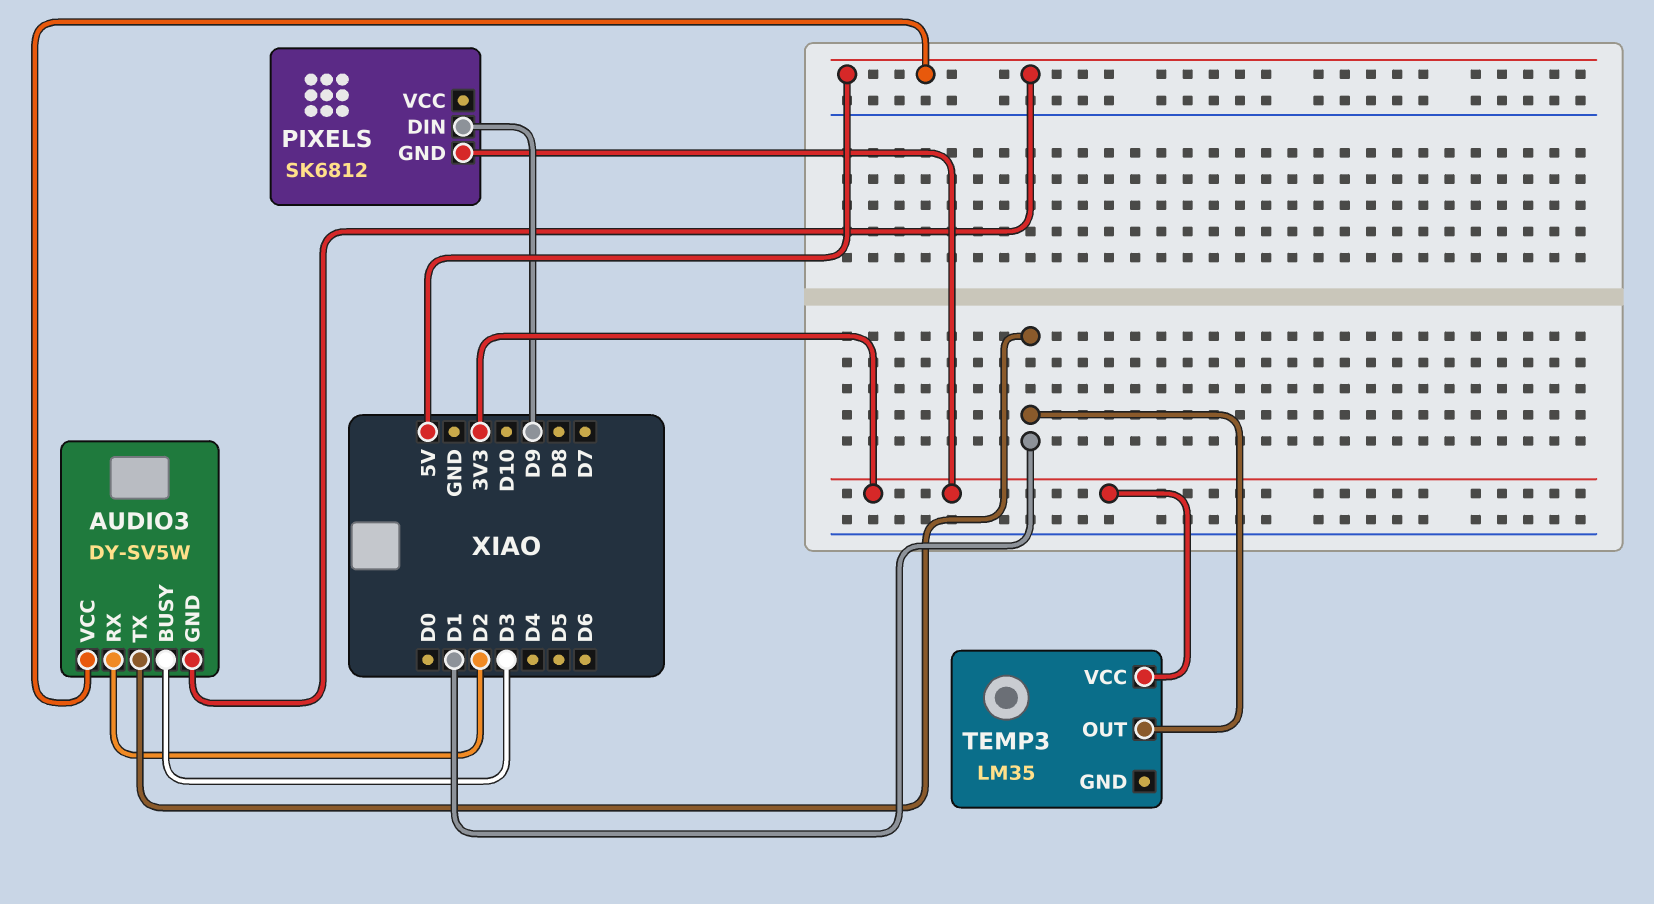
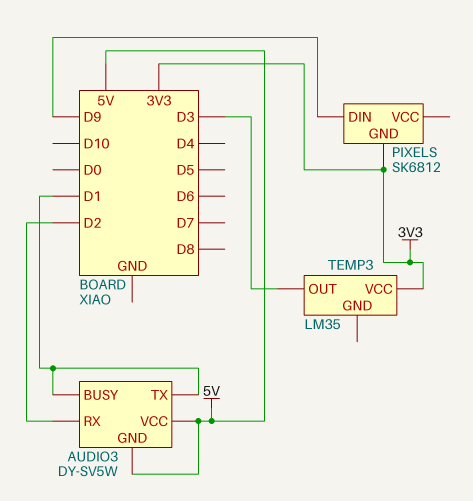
AUDIO3 pin BUSY: D3 -> D1
TEMP3 pin OUT: D1 -> D3

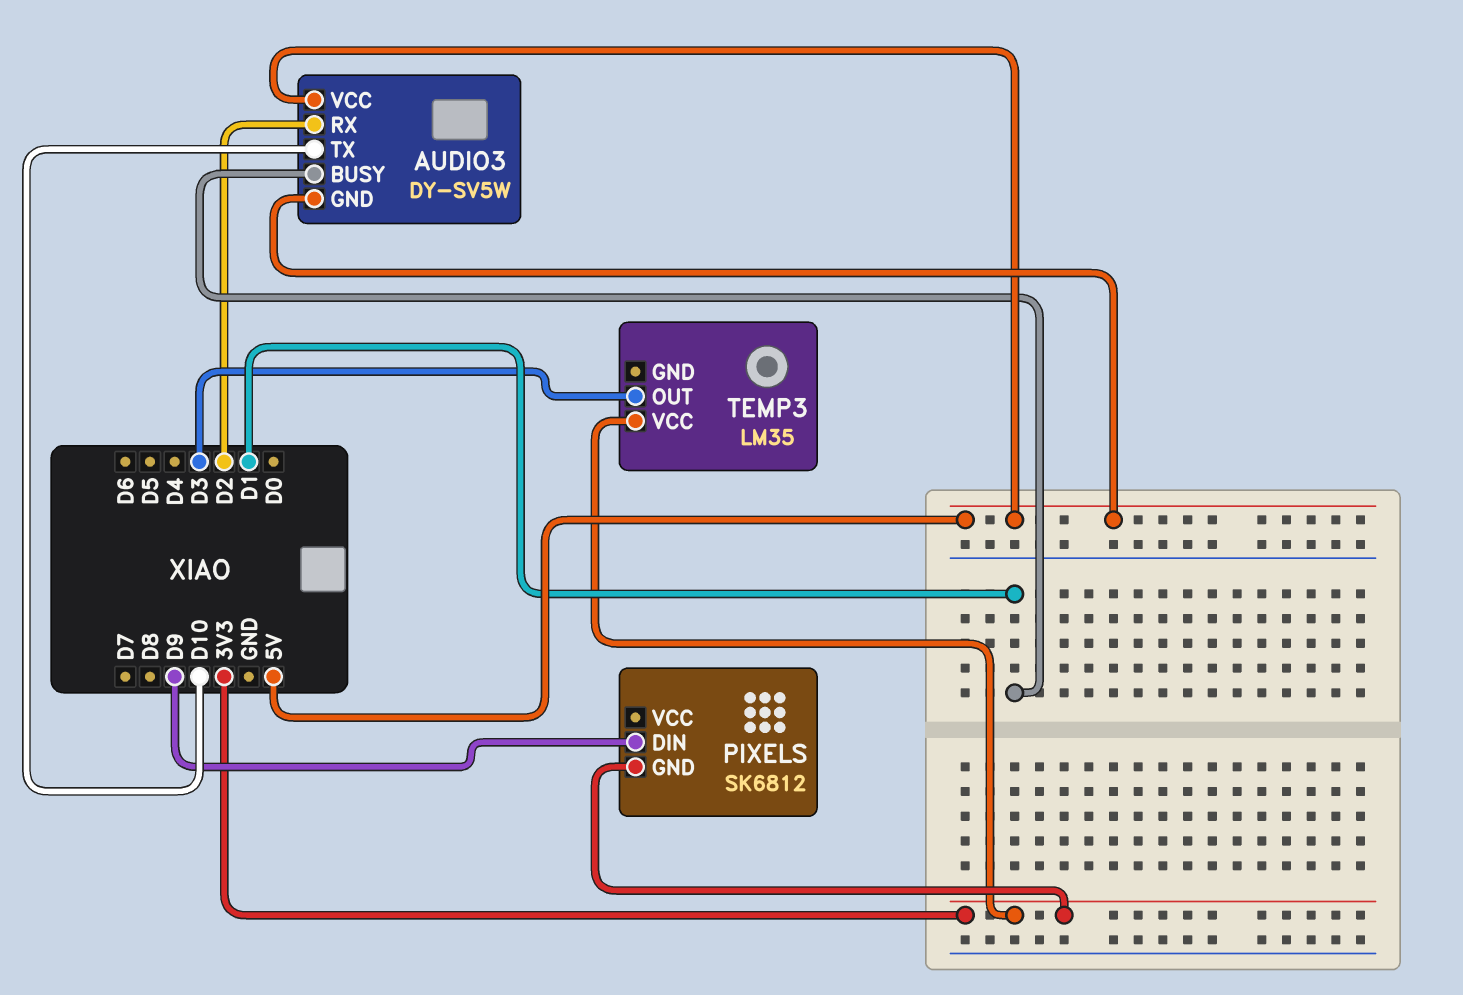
AUDIO3 pin TX: D1 -> D10

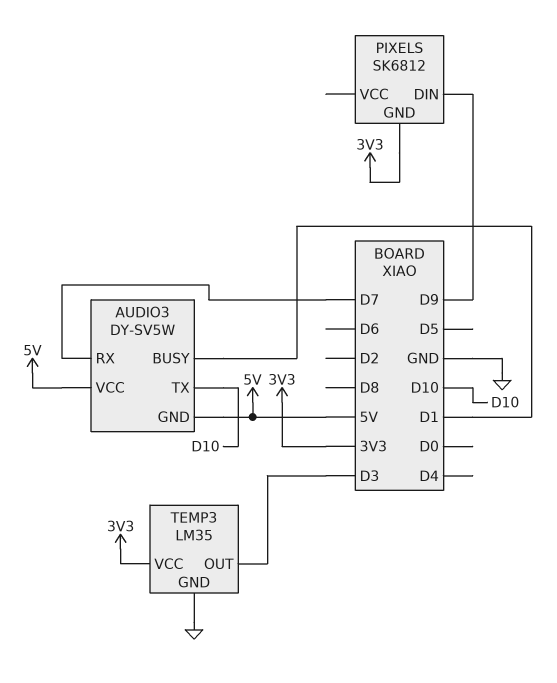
AUDIO3 pin RX: D2 -> D7
TEMP3 pin GND: none -> GND

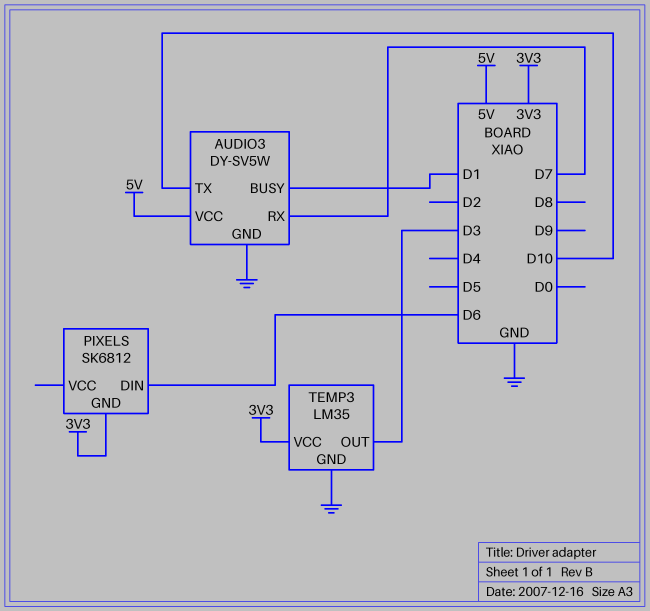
AUDIO3 pin GND: 5V -> GND
PIXELS pin DIN: D9 -> D6

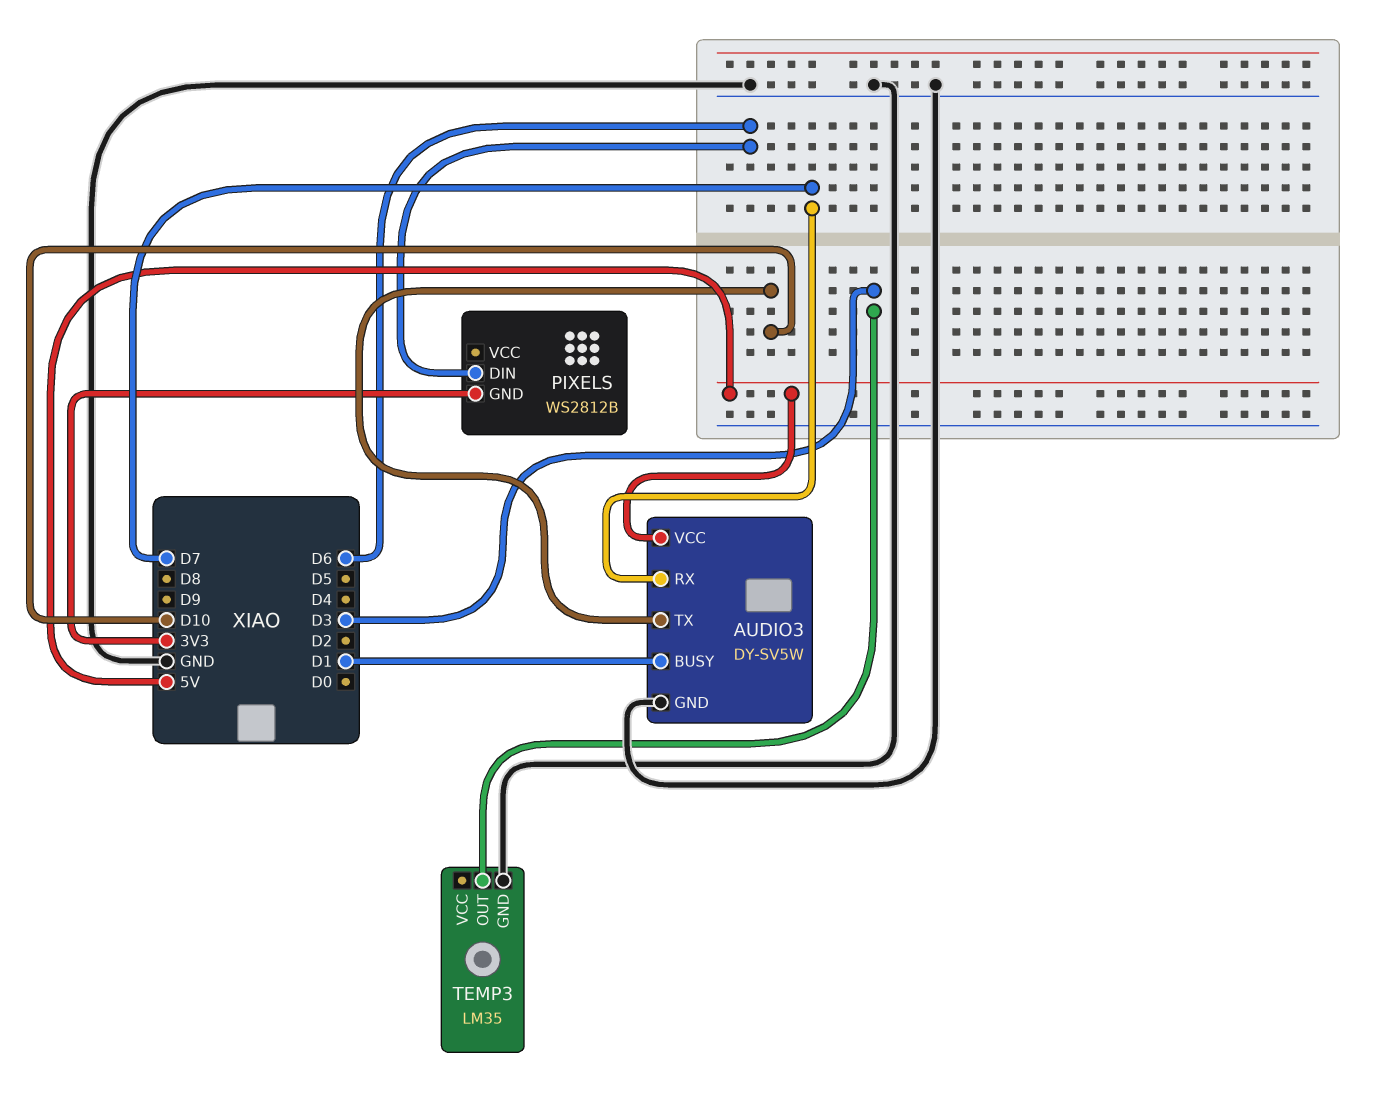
PIXELS: SK6812 -> WS2812B
TEMP3 pin VCC: 3V3 -> none

